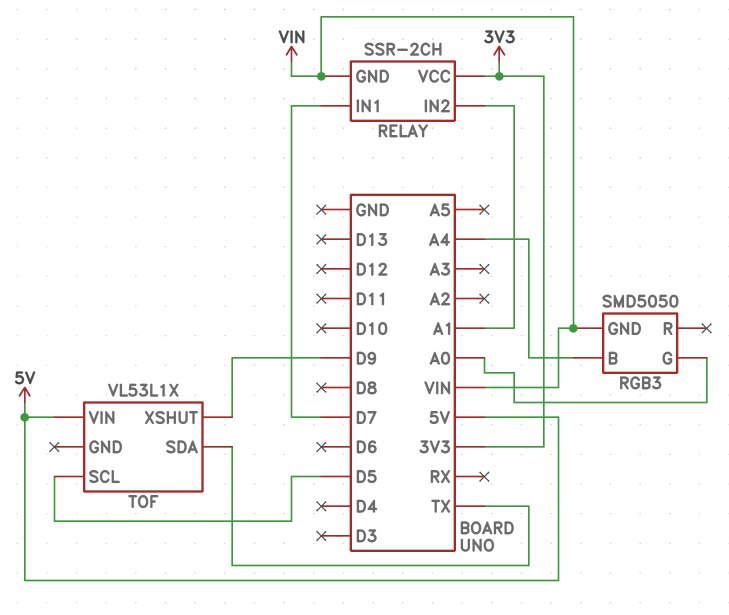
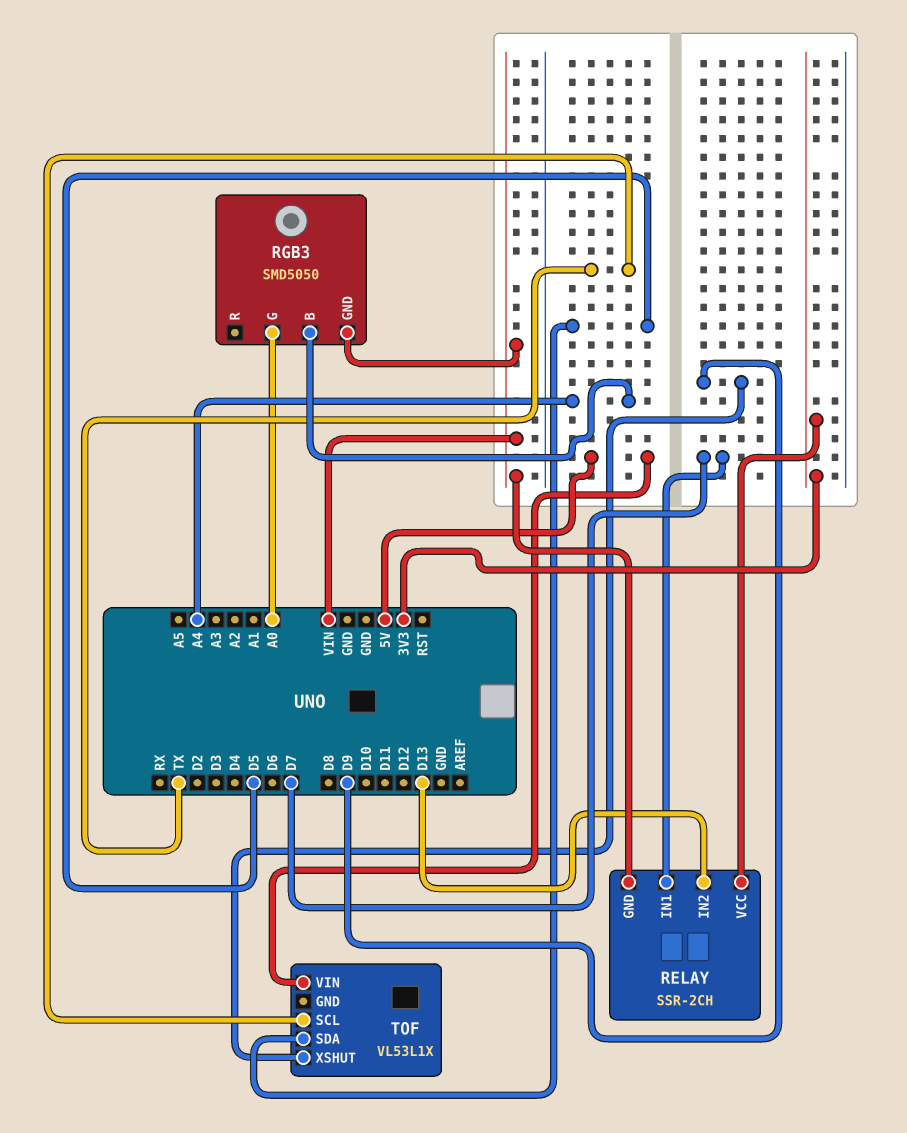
RELAY pin IN2: A1 -> D13
TOF pin SCL: D5 -> TX
TOF pin SDA: TX -> D5

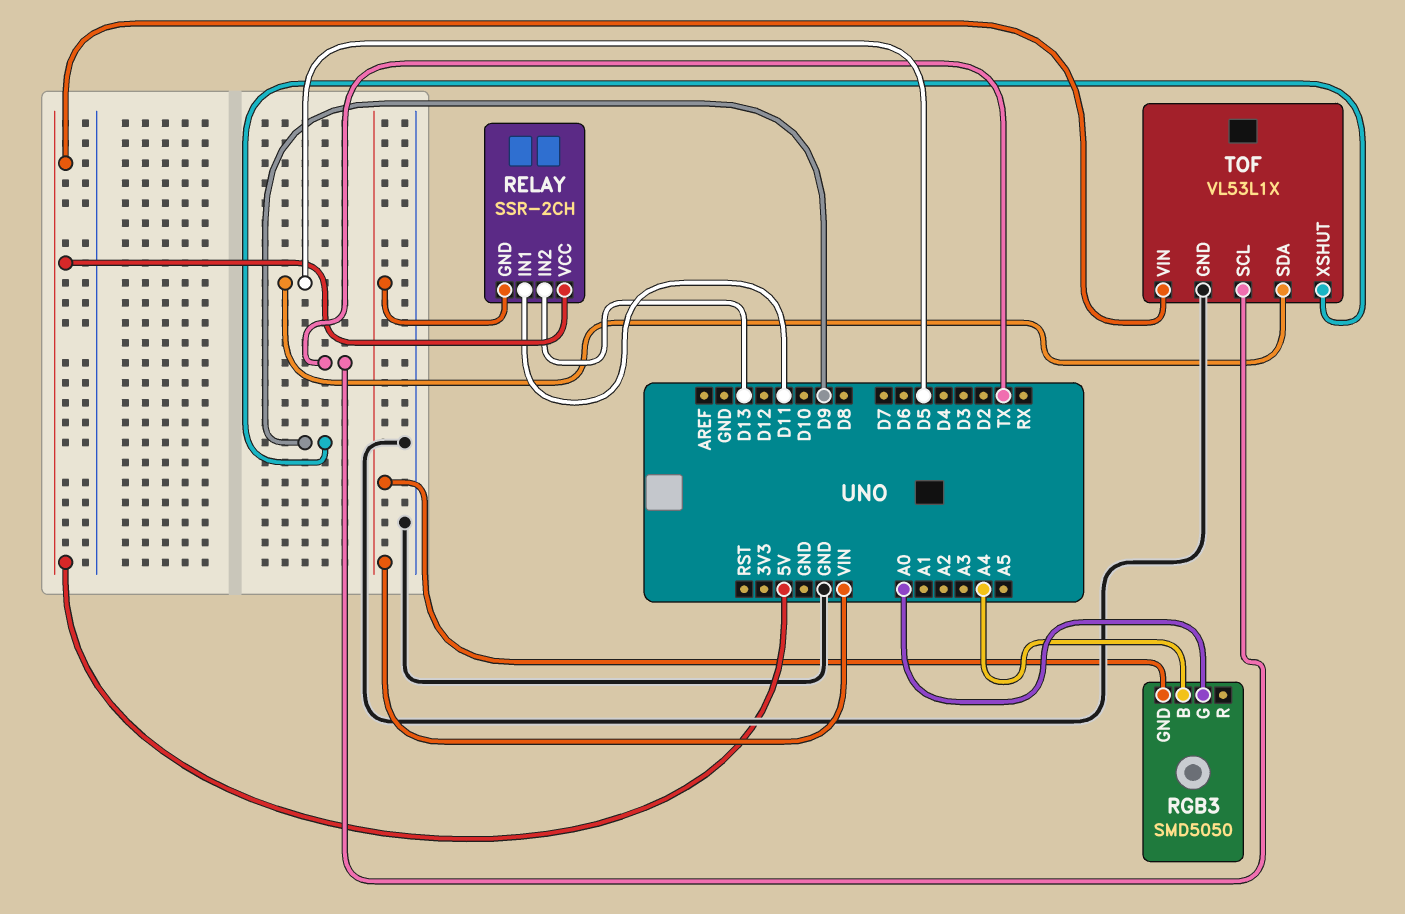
RELAY pin IN1: D7 -> D11
RELAY pin VCC: 3V3 -> 5V
TOF pin GND: none -> GND

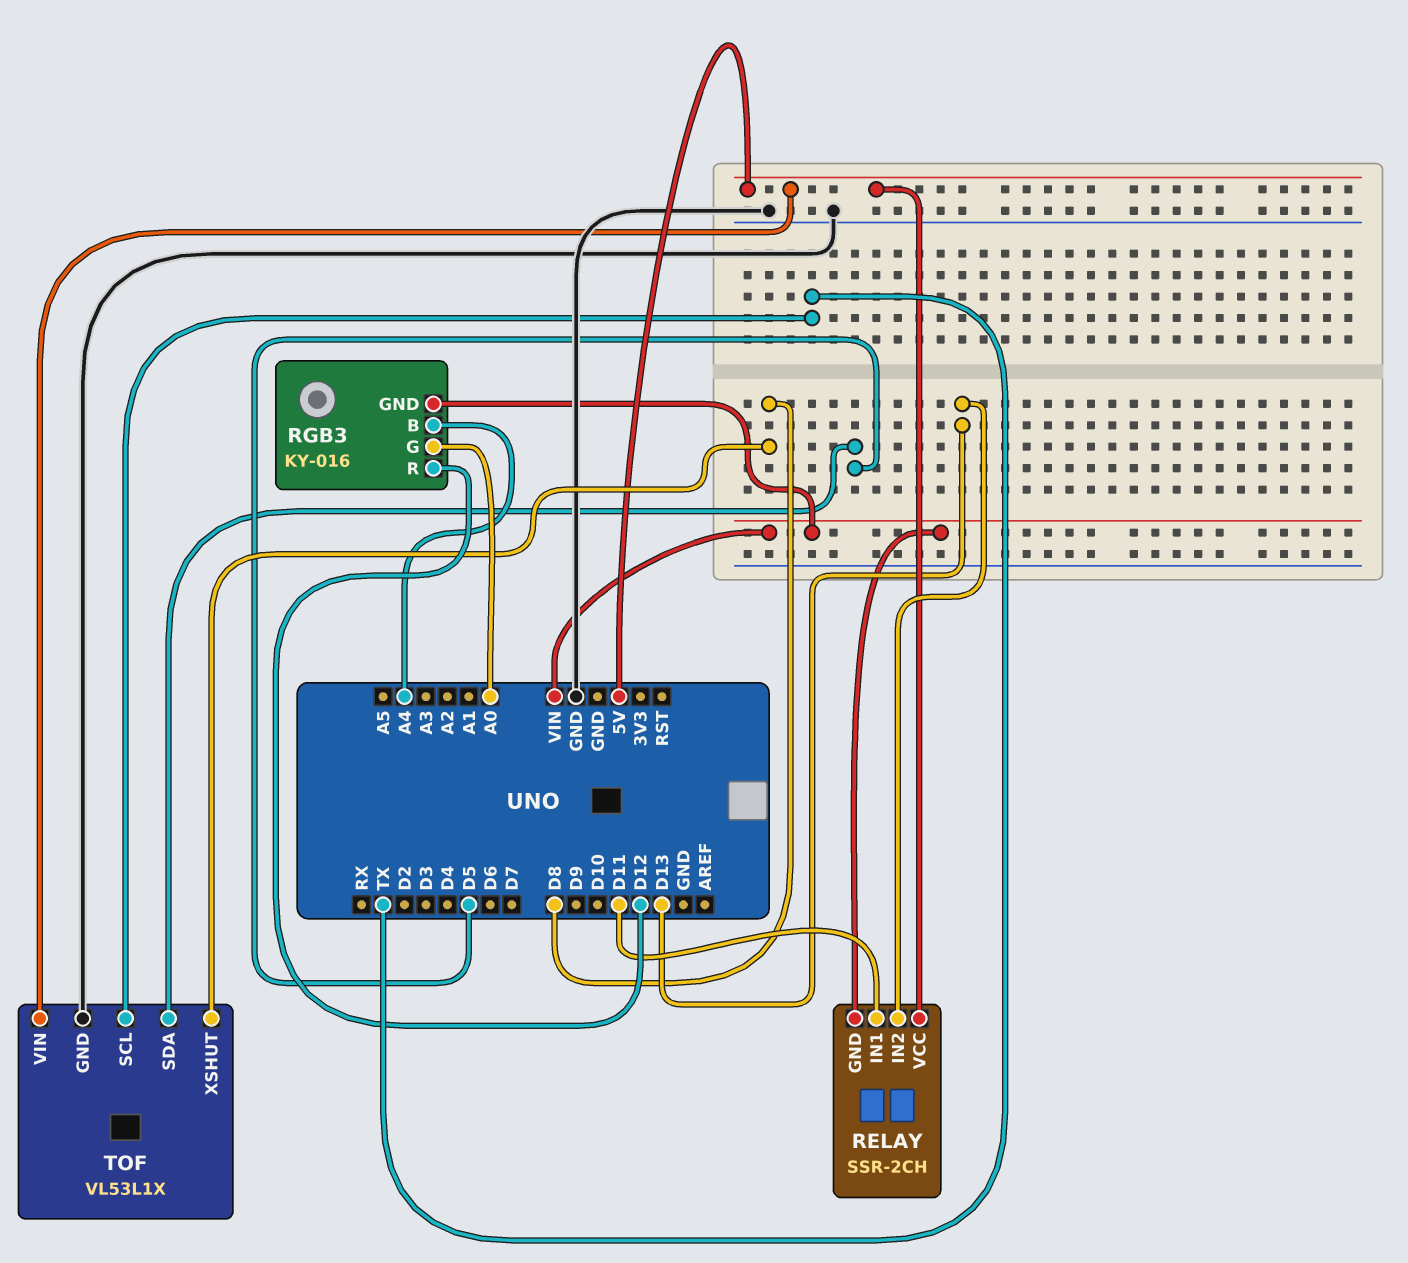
RGB3: SMD5050 -> KY-016
RGB3 pin R: none -> D12
TOF pin XSHUT: D9 -> D8

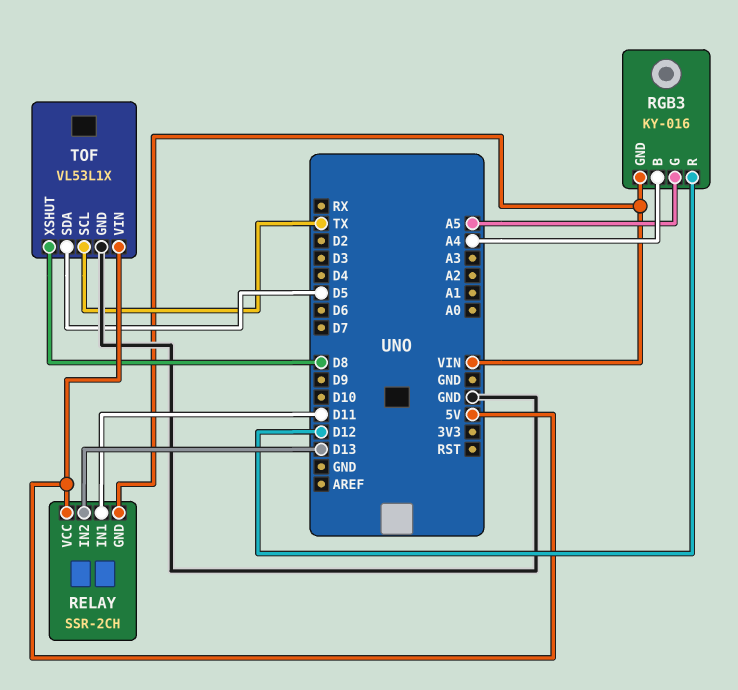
RGB3 pin G: A0 -> A5

